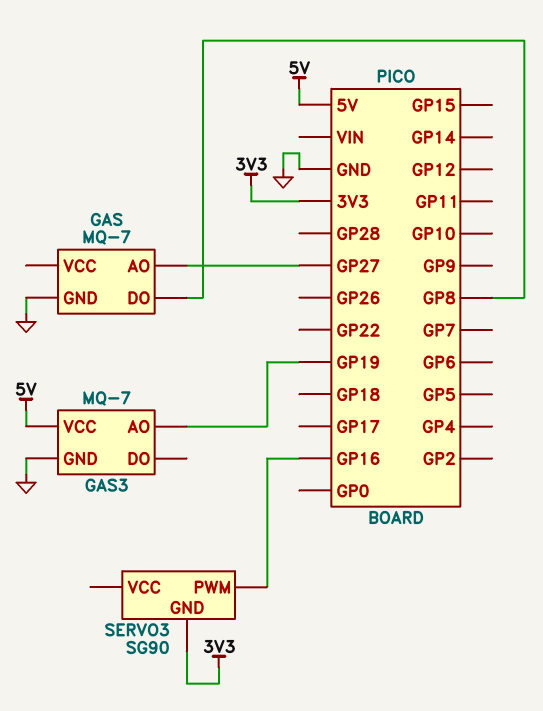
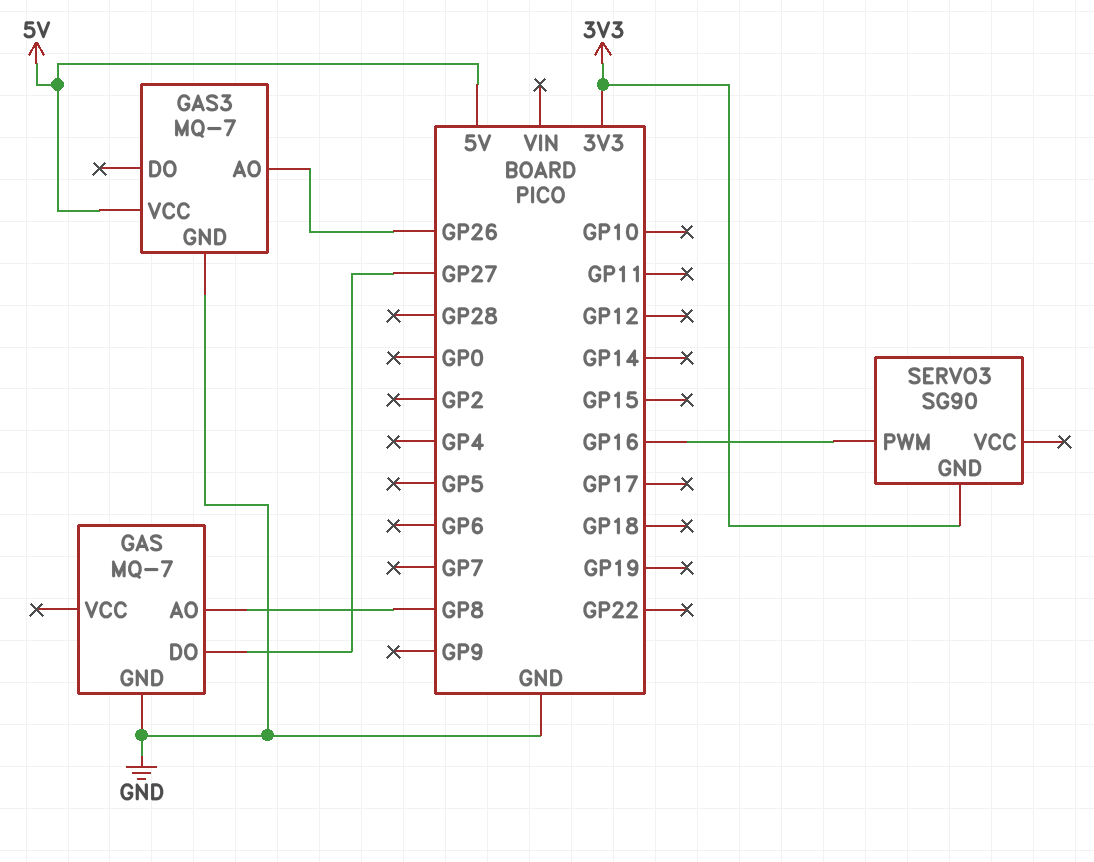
GAS pin AO: GP27 -> GP8
GAS pin DO: GP8 -> GP27
GAS3 pin AO: GP19 -> GP26

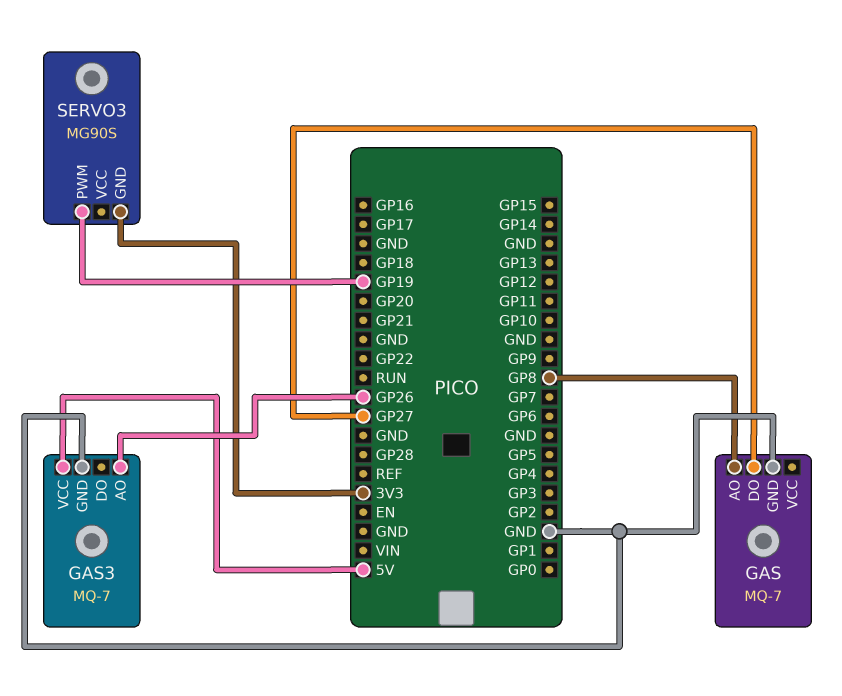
SERVO3: SG90 -> MG90S
SERVO3 pin PWM: GP16 -> GP19

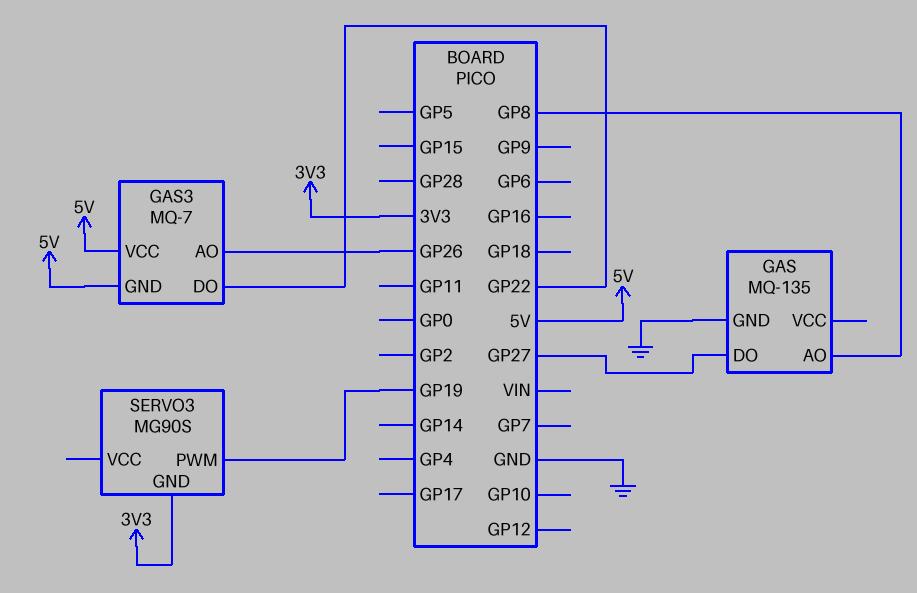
GAS: MQ-7 -> MQ-135
GAS3 pin DO: none -> GP22
GAS3 pin GND: GND -> 5V

